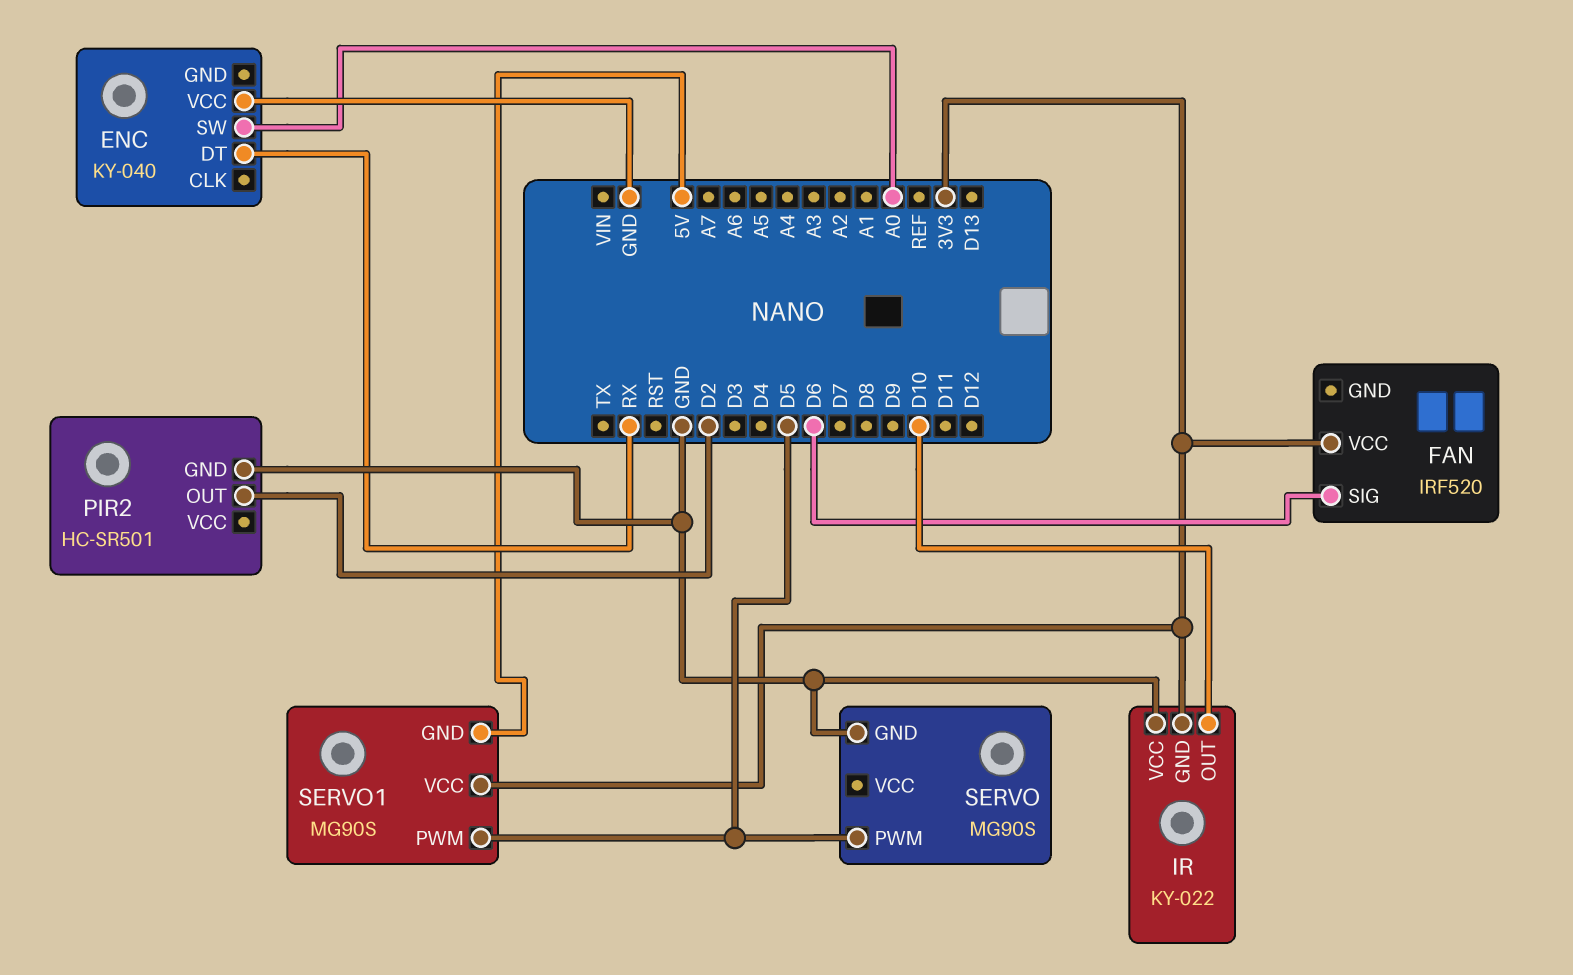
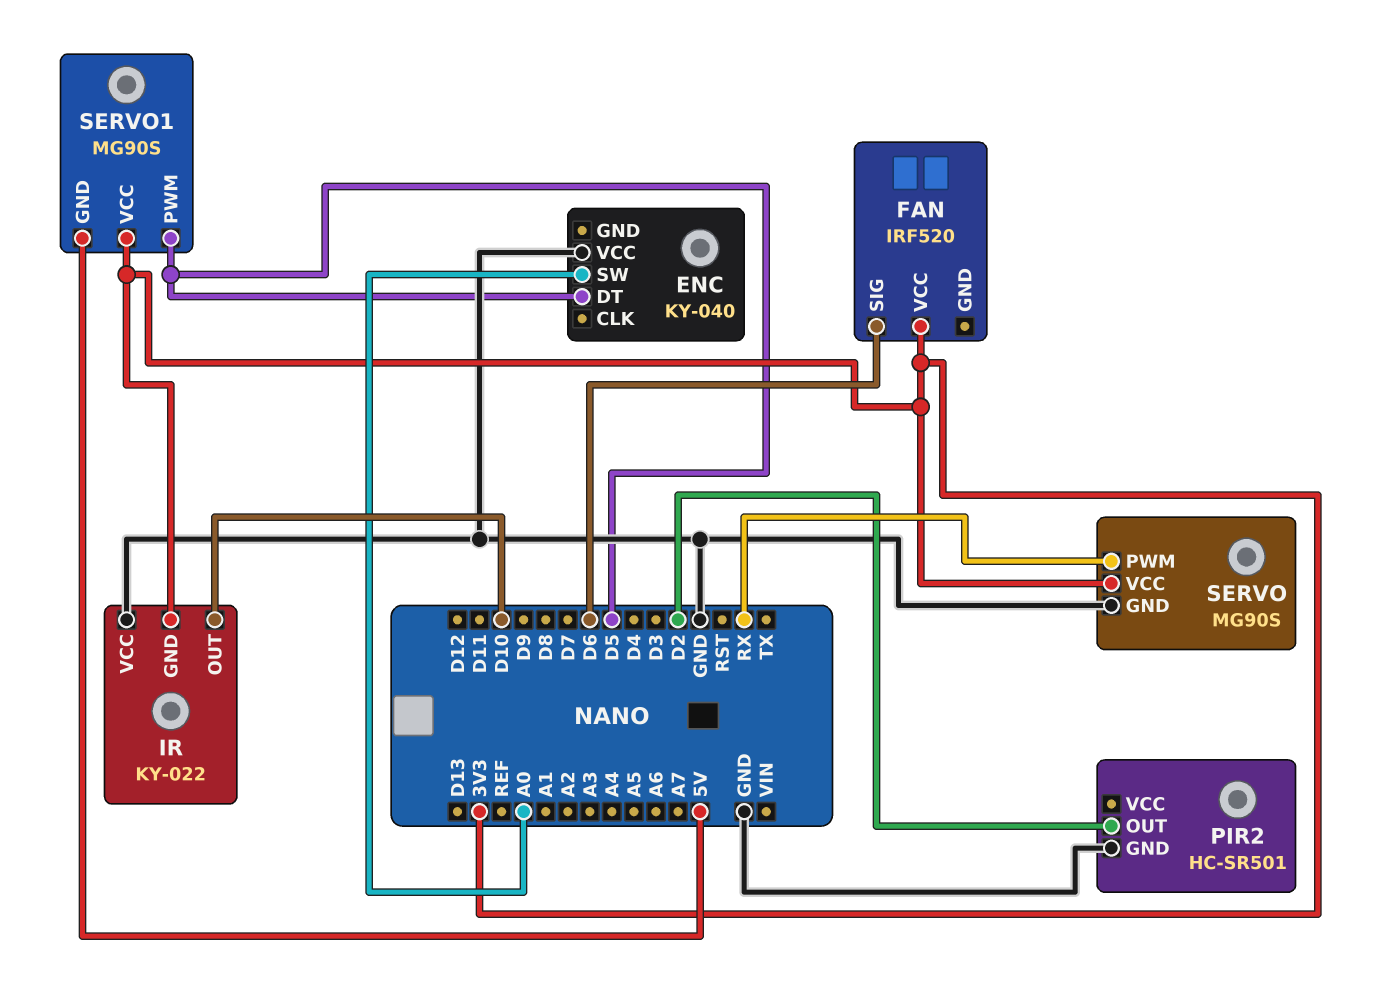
ENC pin DT: RX -> D5
SERVO pin PWM: D5 -> RX
SERVO pin VCC: none -> 3V3

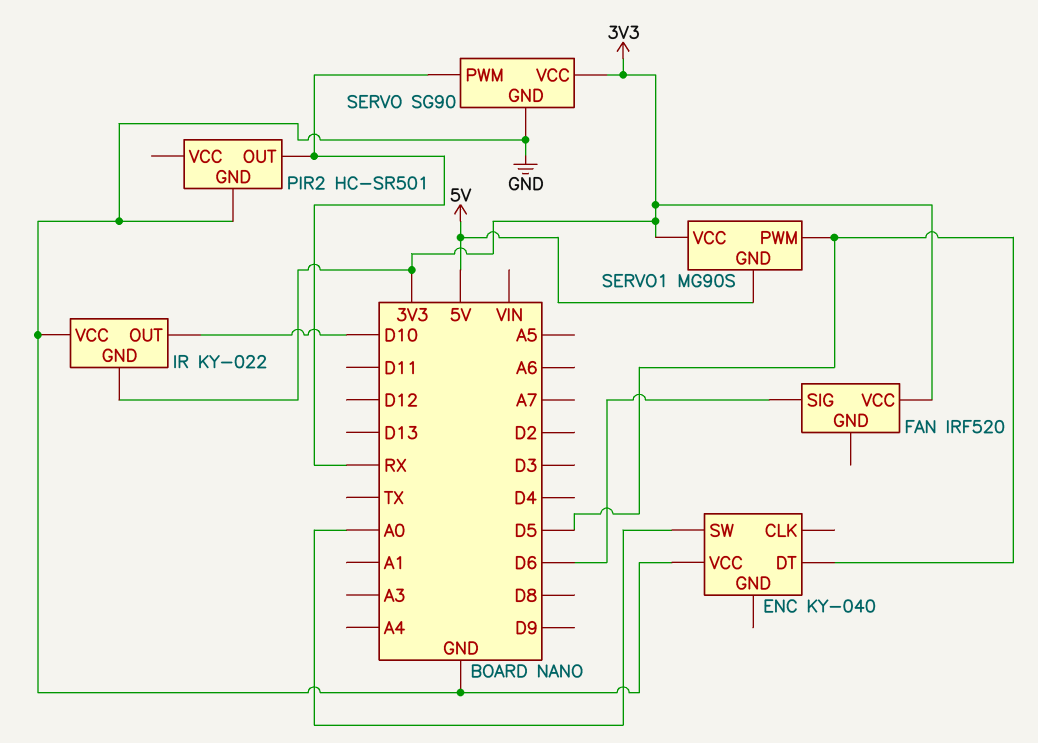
PIR2 pin OUT: D2 -> RX
SERVO: MG90S -> SG90

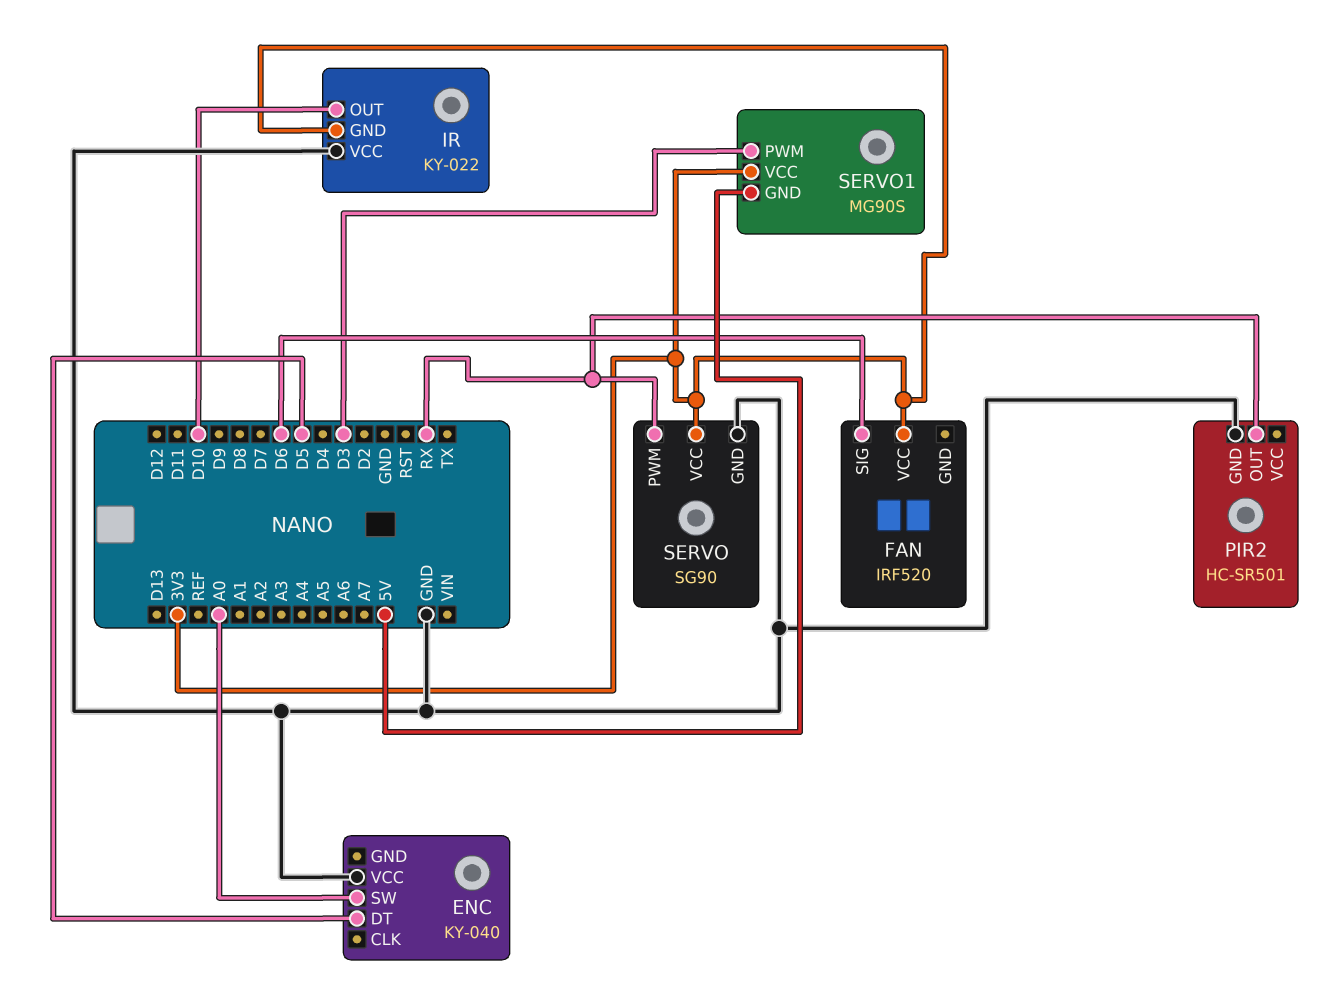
SERVO1 pin PWM: D5 -> D3

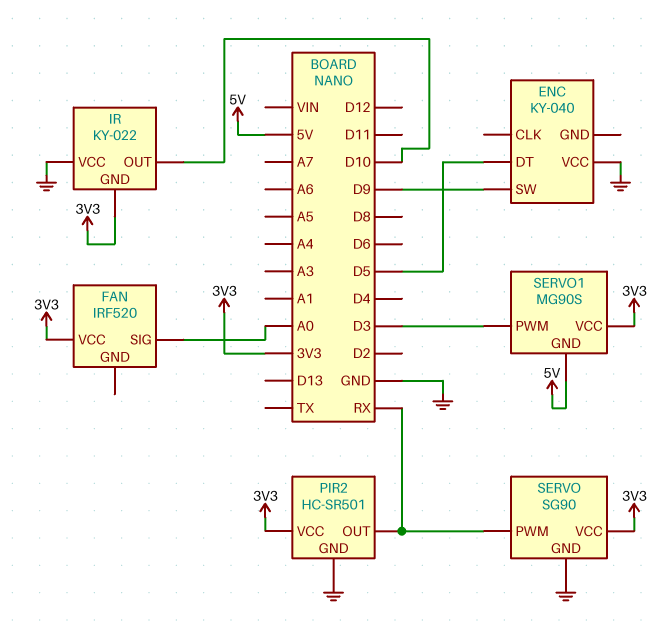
ENC pin SW: A0 -> D9
FAN pin SIG: D6 -> A0
PIR2 pin VCC: none -> 3V3

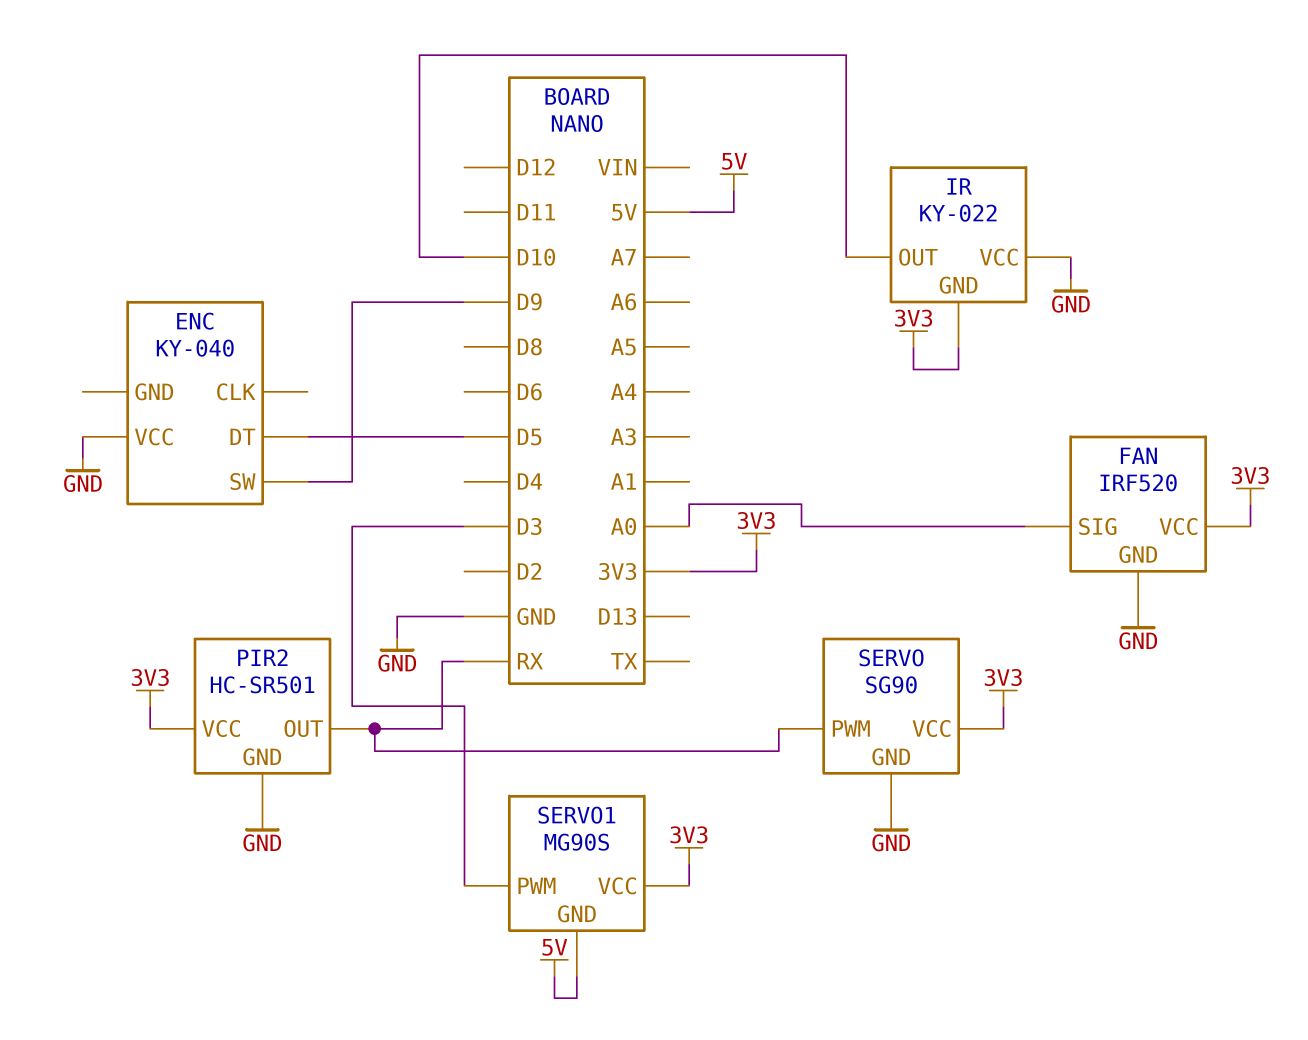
FAN pin GND: none -> GND

